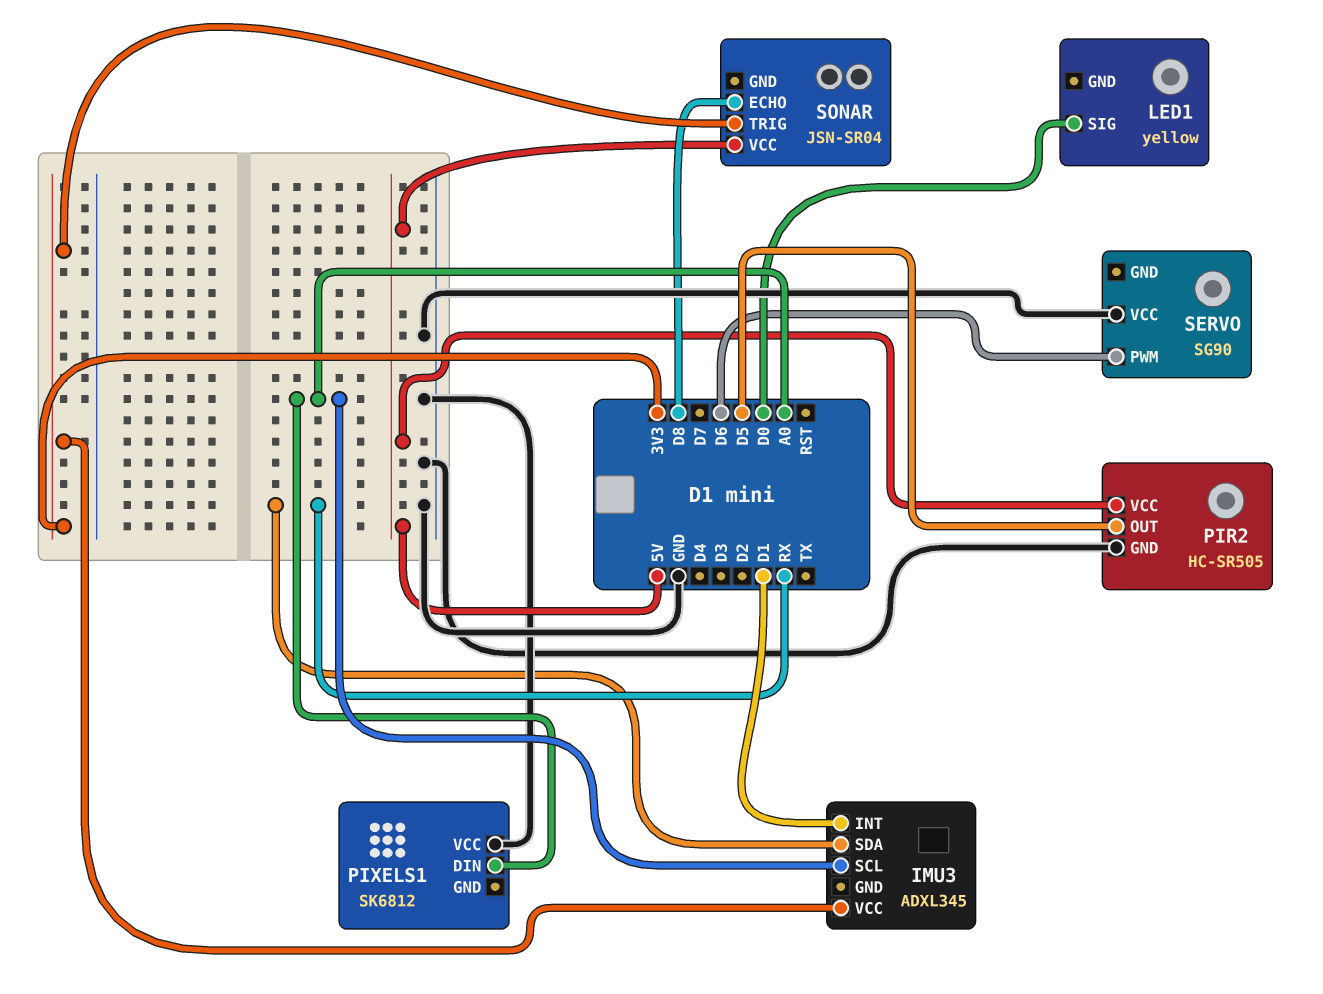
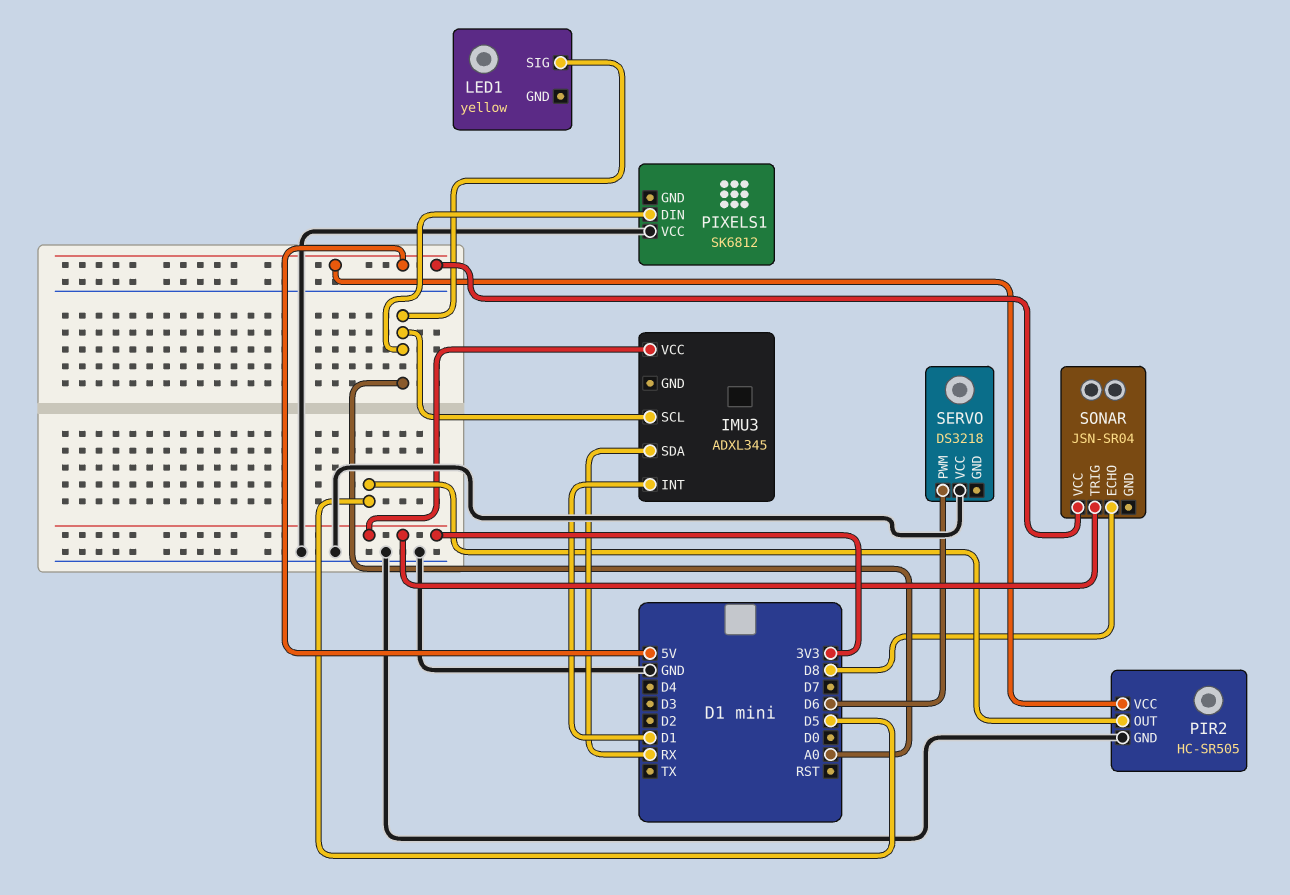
LED1 pin SIG: D0 -> A0
SERVO: SG90 -> DS3218

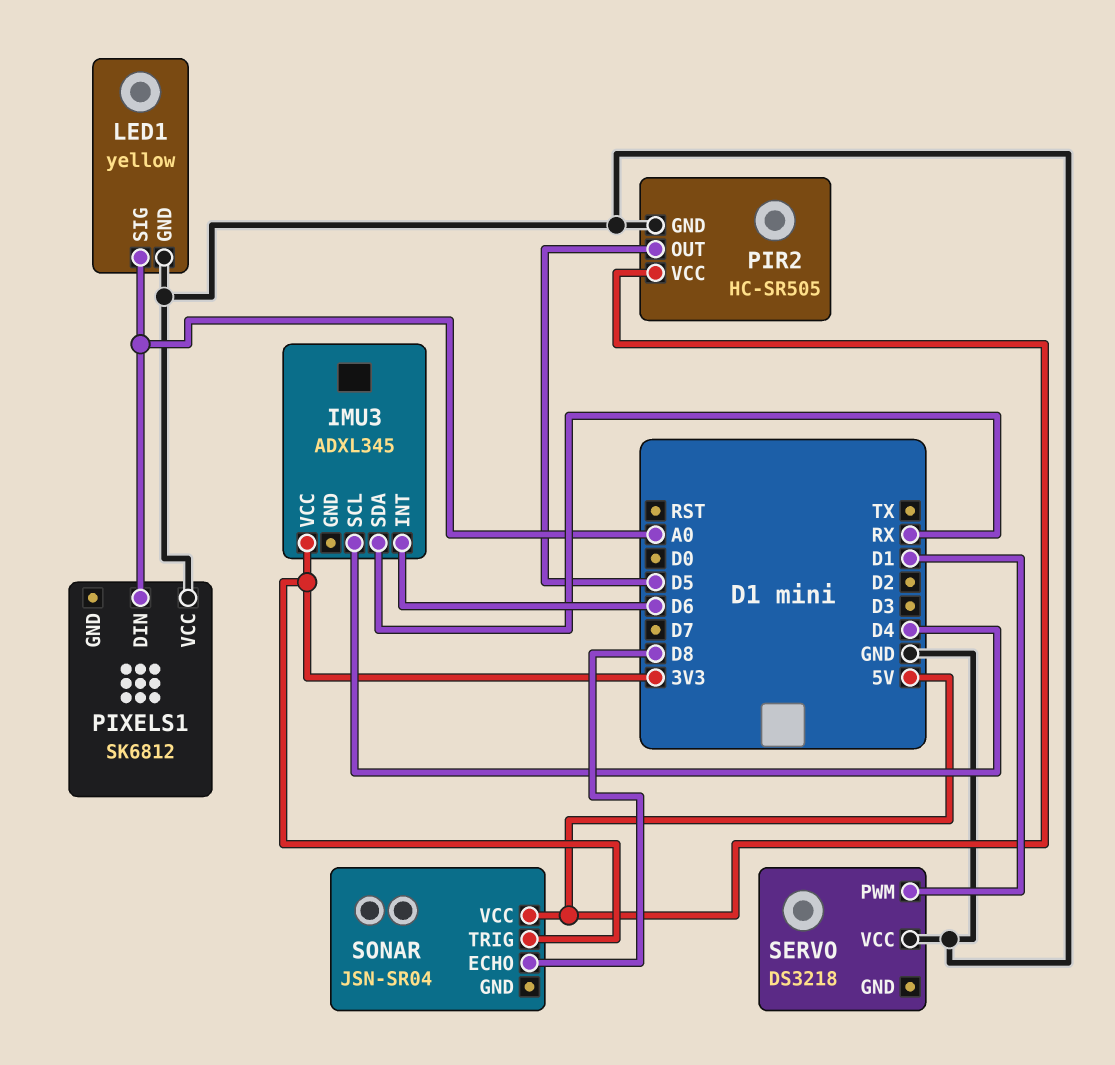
IMU3 pin INT: D1 -> D6
IMU3 pin SCL: A0 -> D4
LED1 pin GND: none -> GND
SERVO pin PWM: D6 -> D1

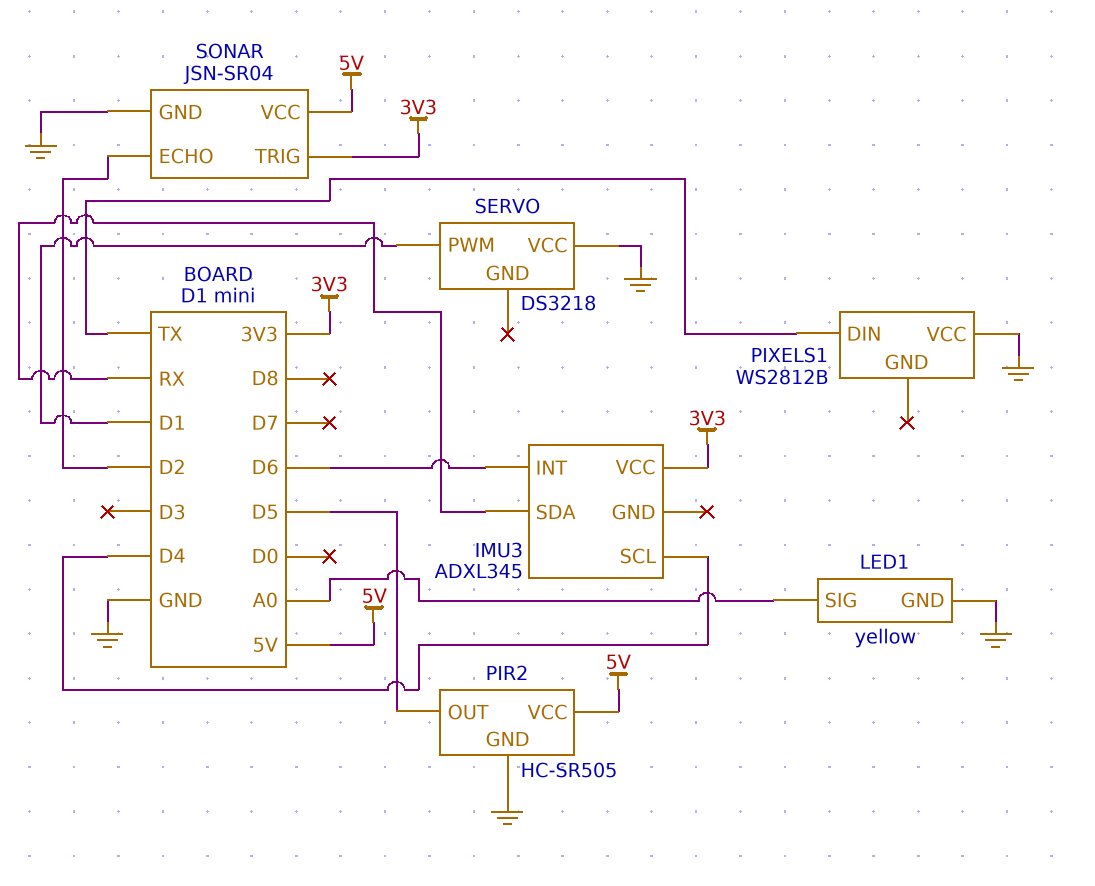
PIXELS1: SK6812 -> WS2812B
PIXELS1 pin DIN: A0 -> TX
SONAR pin ECHO: D8 -> D2
SONAR pin GND: none -> GND

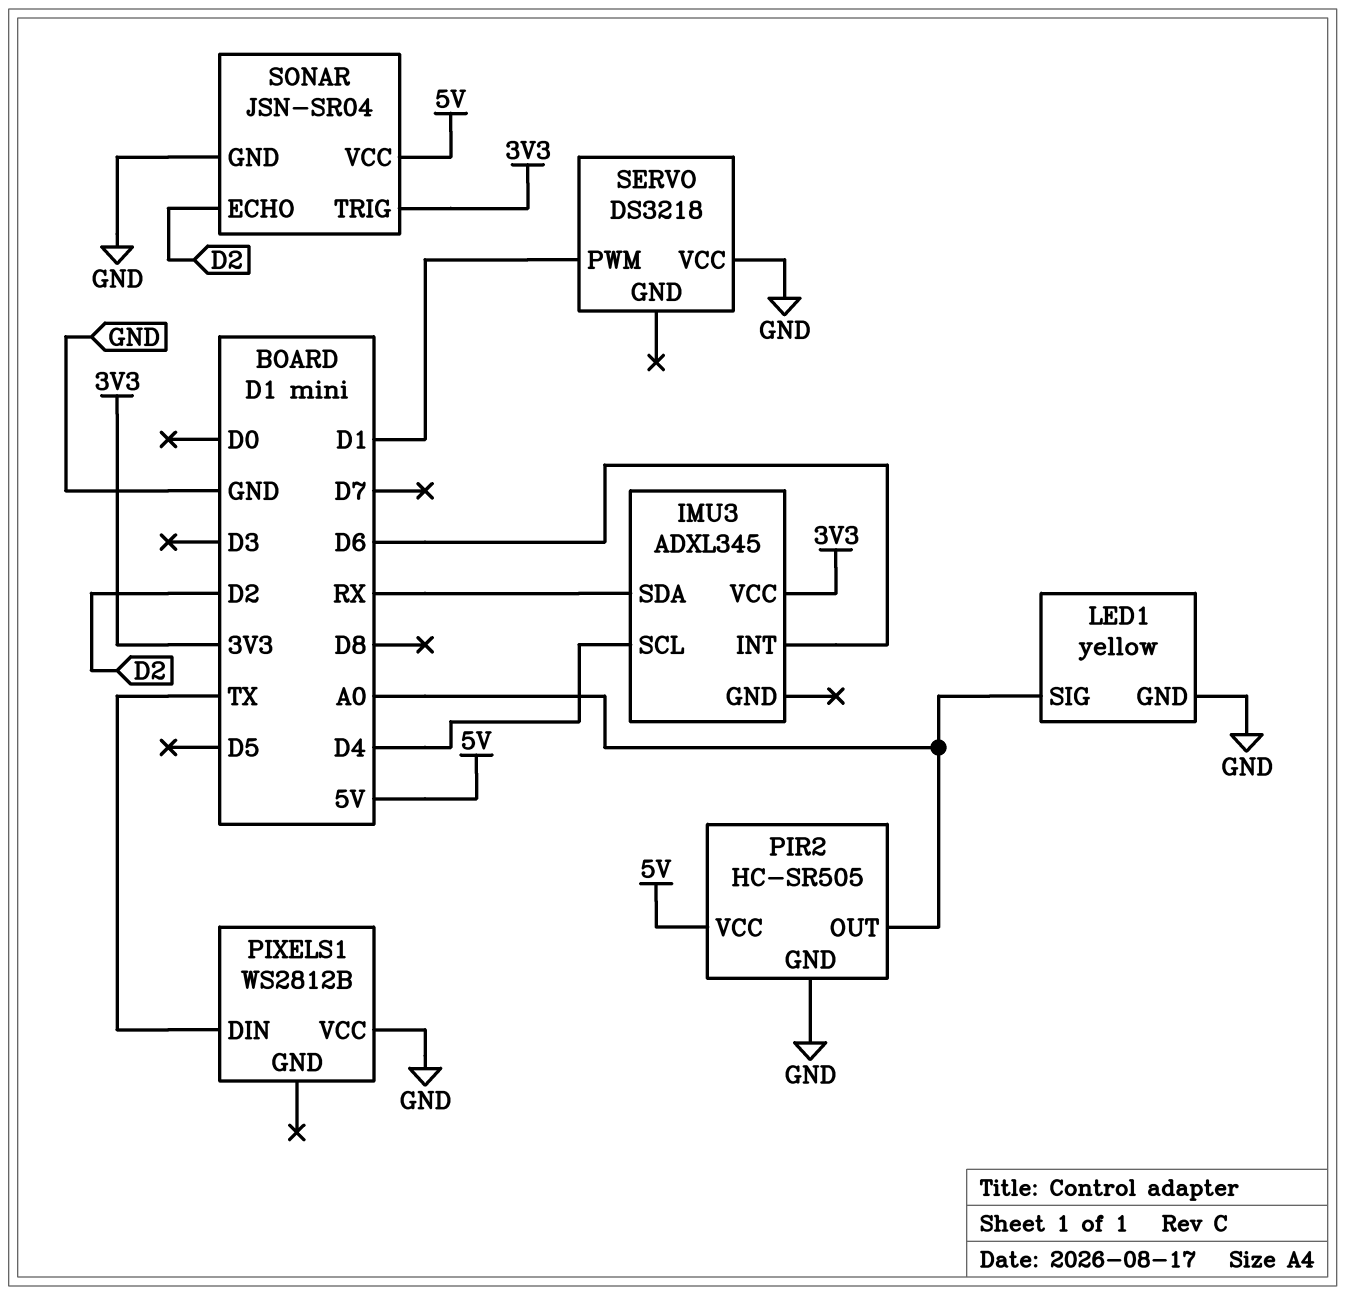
PIR2 pin OUT: D5 -> A0

